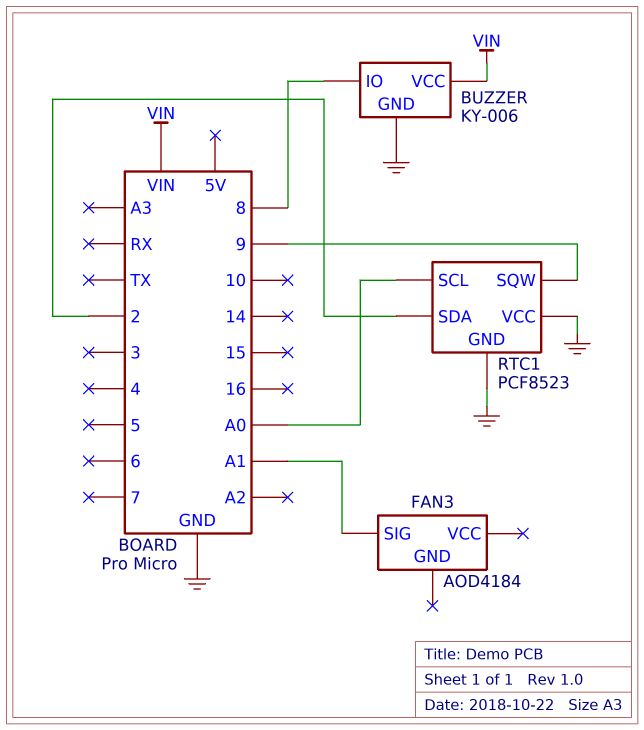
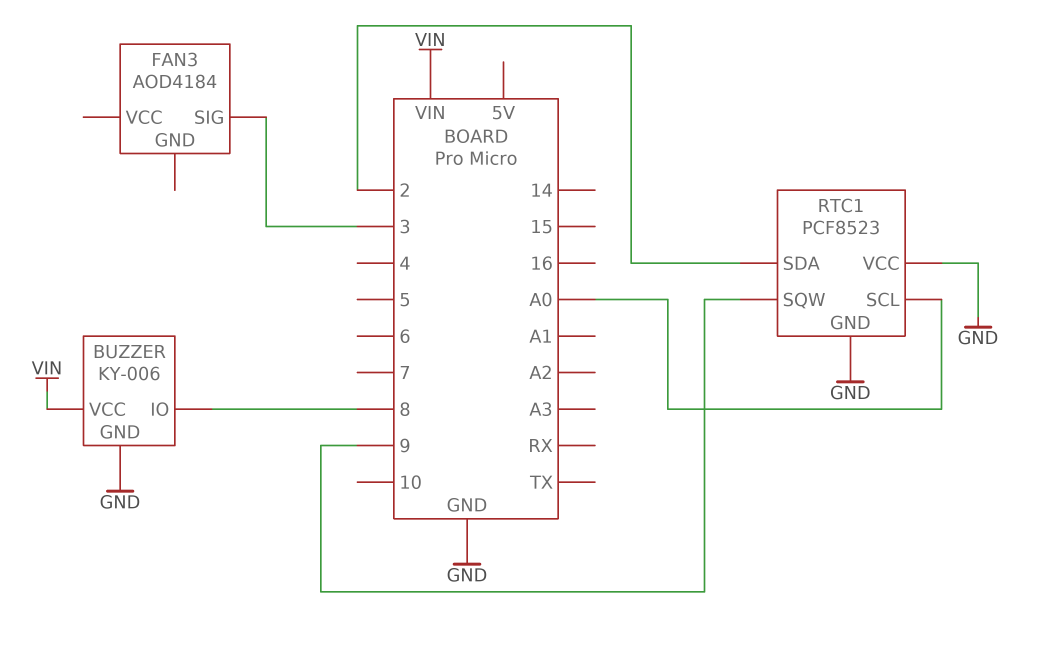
FAN3 pin SIG: A1 -> 3

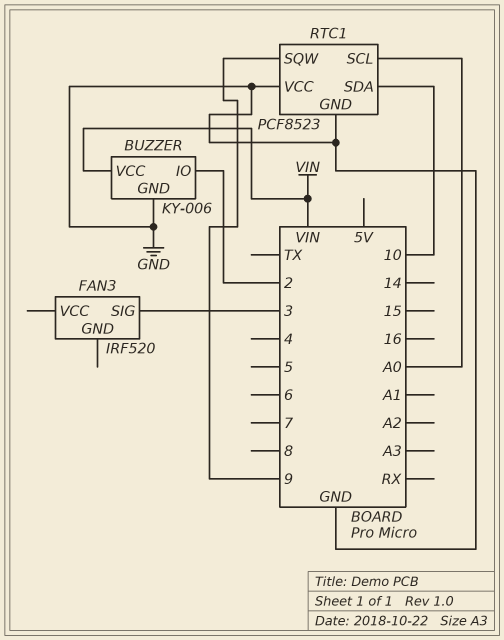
BUZZER pin IO: 8 -> 2
FAN3: AOD4184 -> IRF520
RTC1 pin SDA: 2 -> 10

